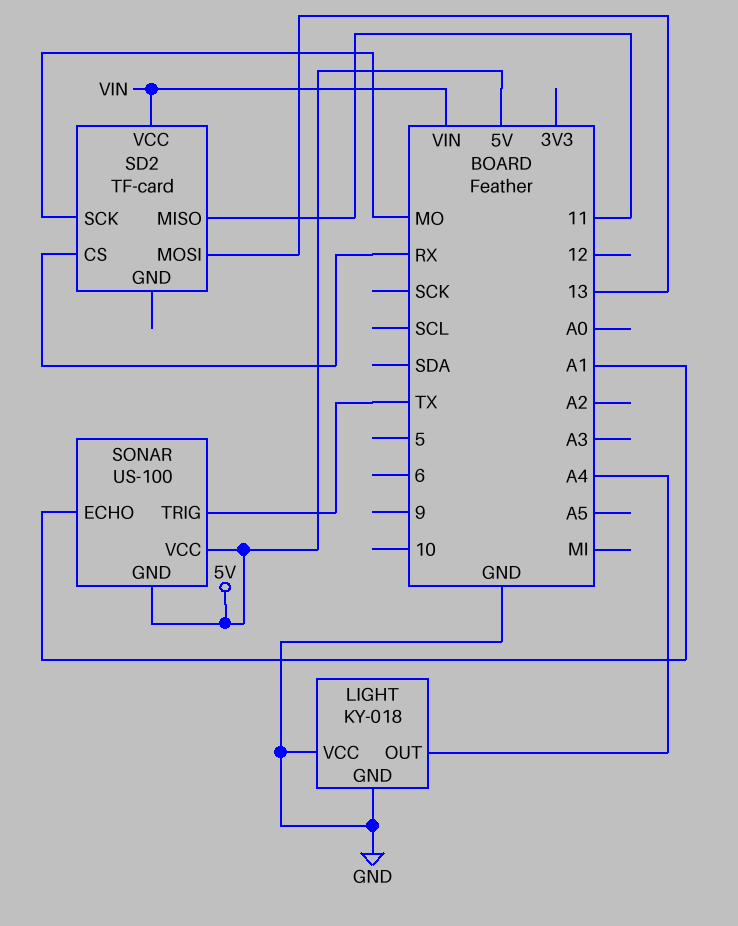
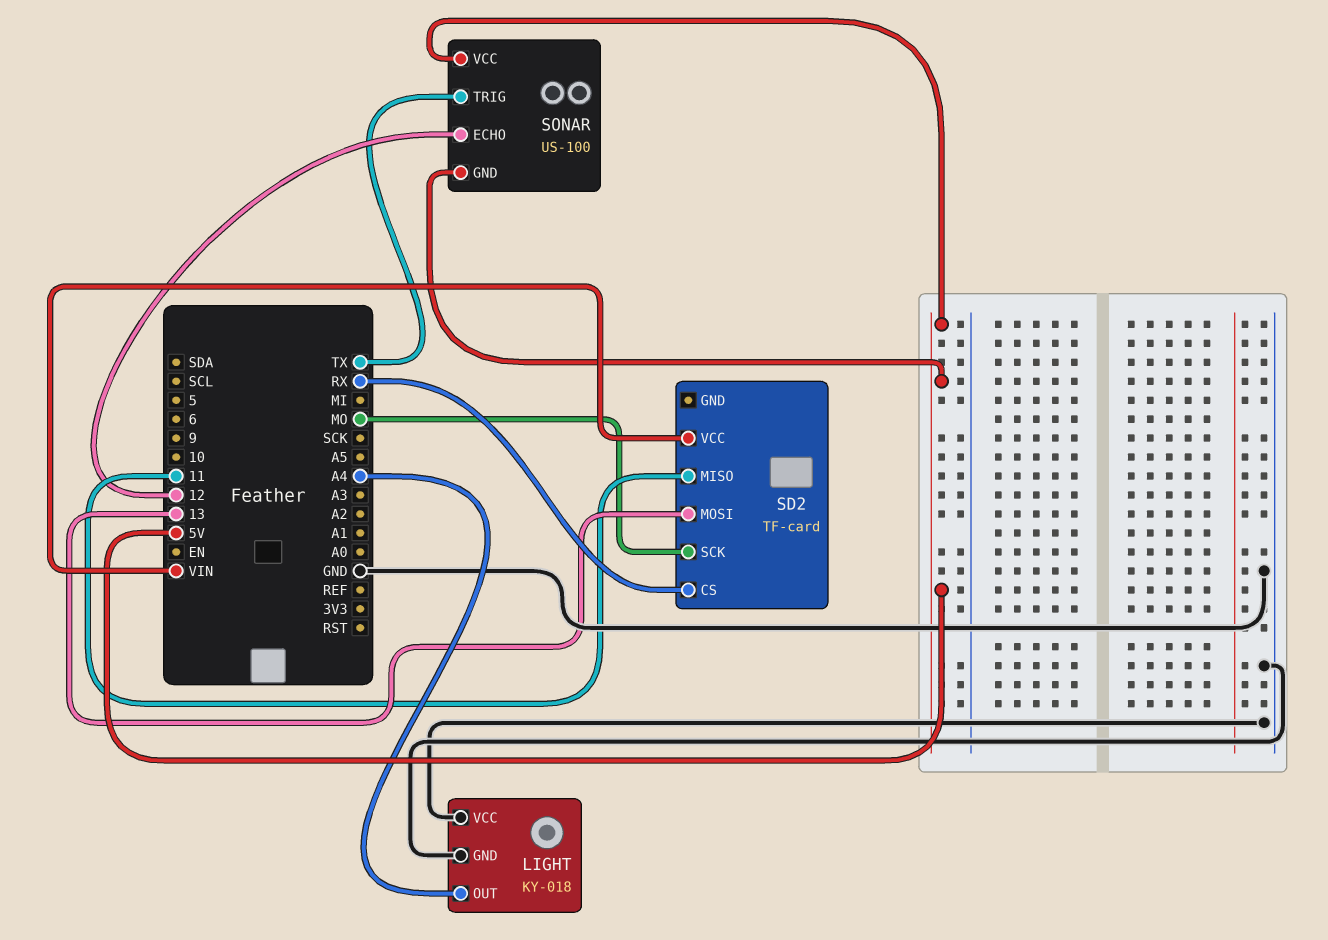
SONAR pin ECHO: A1 -> 12

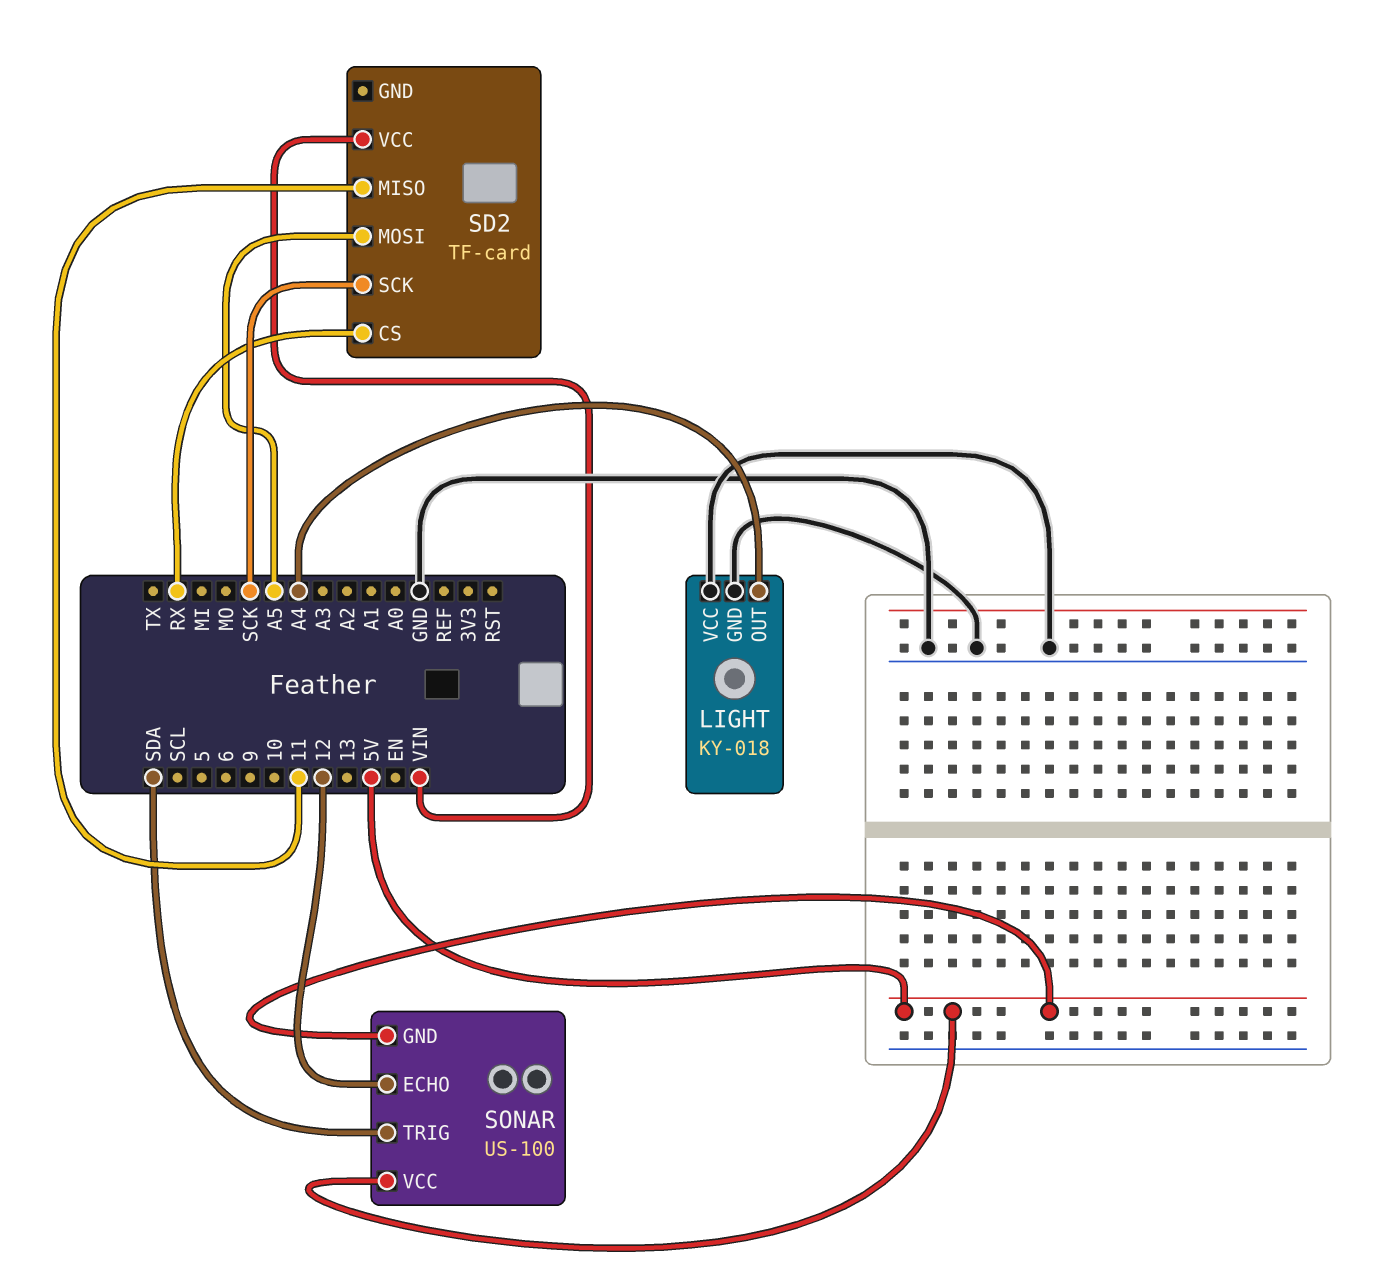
SD2 pin MOSI: 13 -> A5
SD2 pin SCK: MO -> SCK
SONAR pin TRIG: TX -> SDA

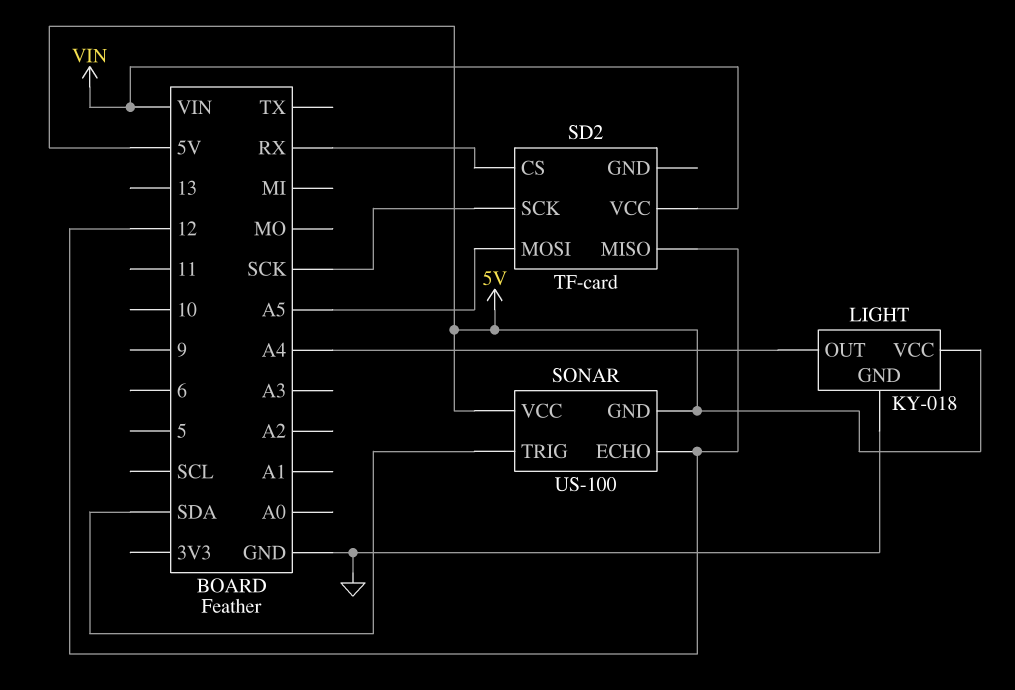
LIGHT pin VCC: GND -> 5V
SD2 pin MISO: 11 -> 12

